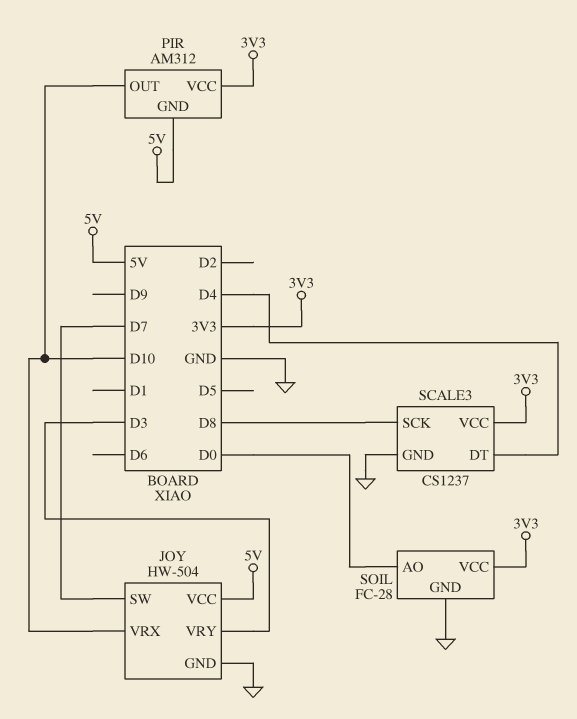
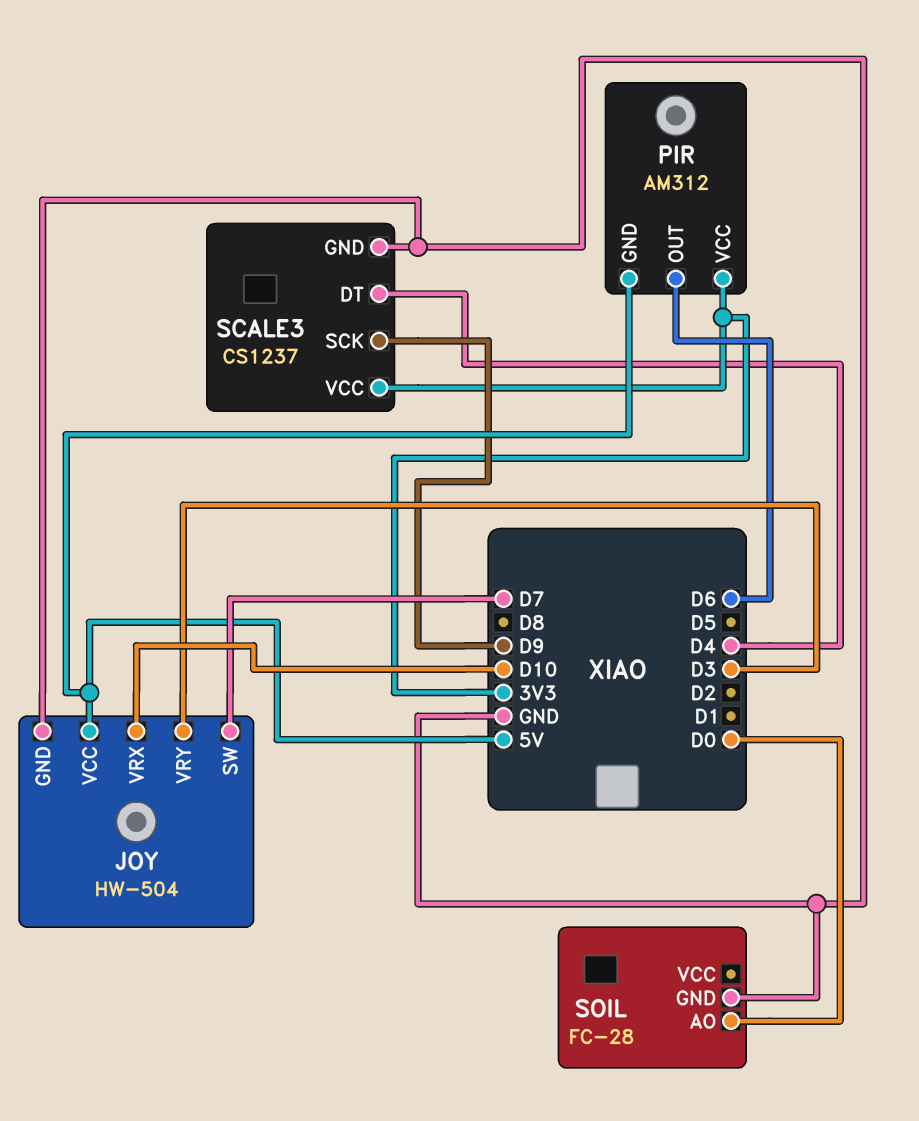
PIR pin OUT: D10 -> D6
SCALE3 pin SCK: D8 -> D9
SOIL pin VCC: 3V3 -> none

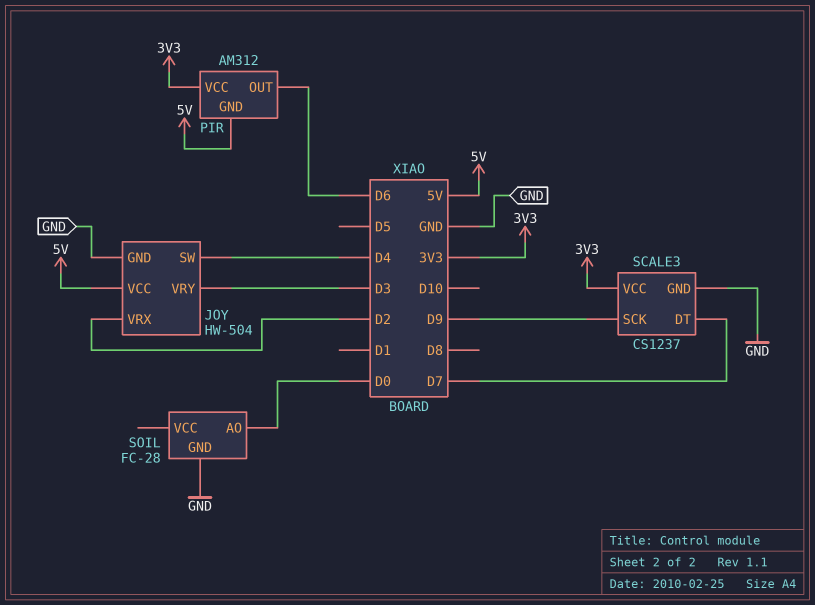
JOY pin SW: D7 -> D4
JOY pin VRX: D10 -> D2
SCALE3 pin DT: D4 -> D7

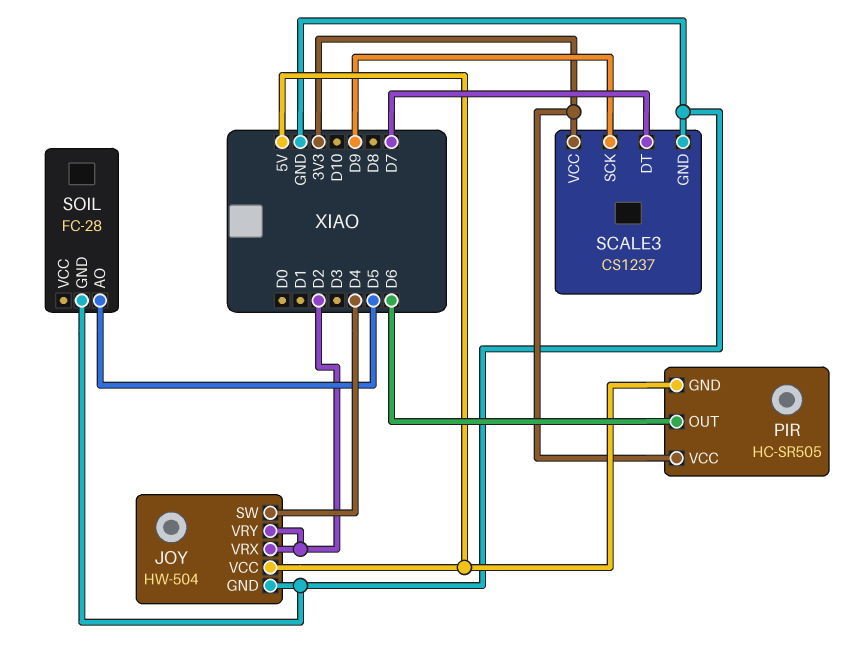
JOY pin VRY: D3 -> D2
PIR: AM312 -> HC-SR505
SOIL pin AO: D0 -> D5

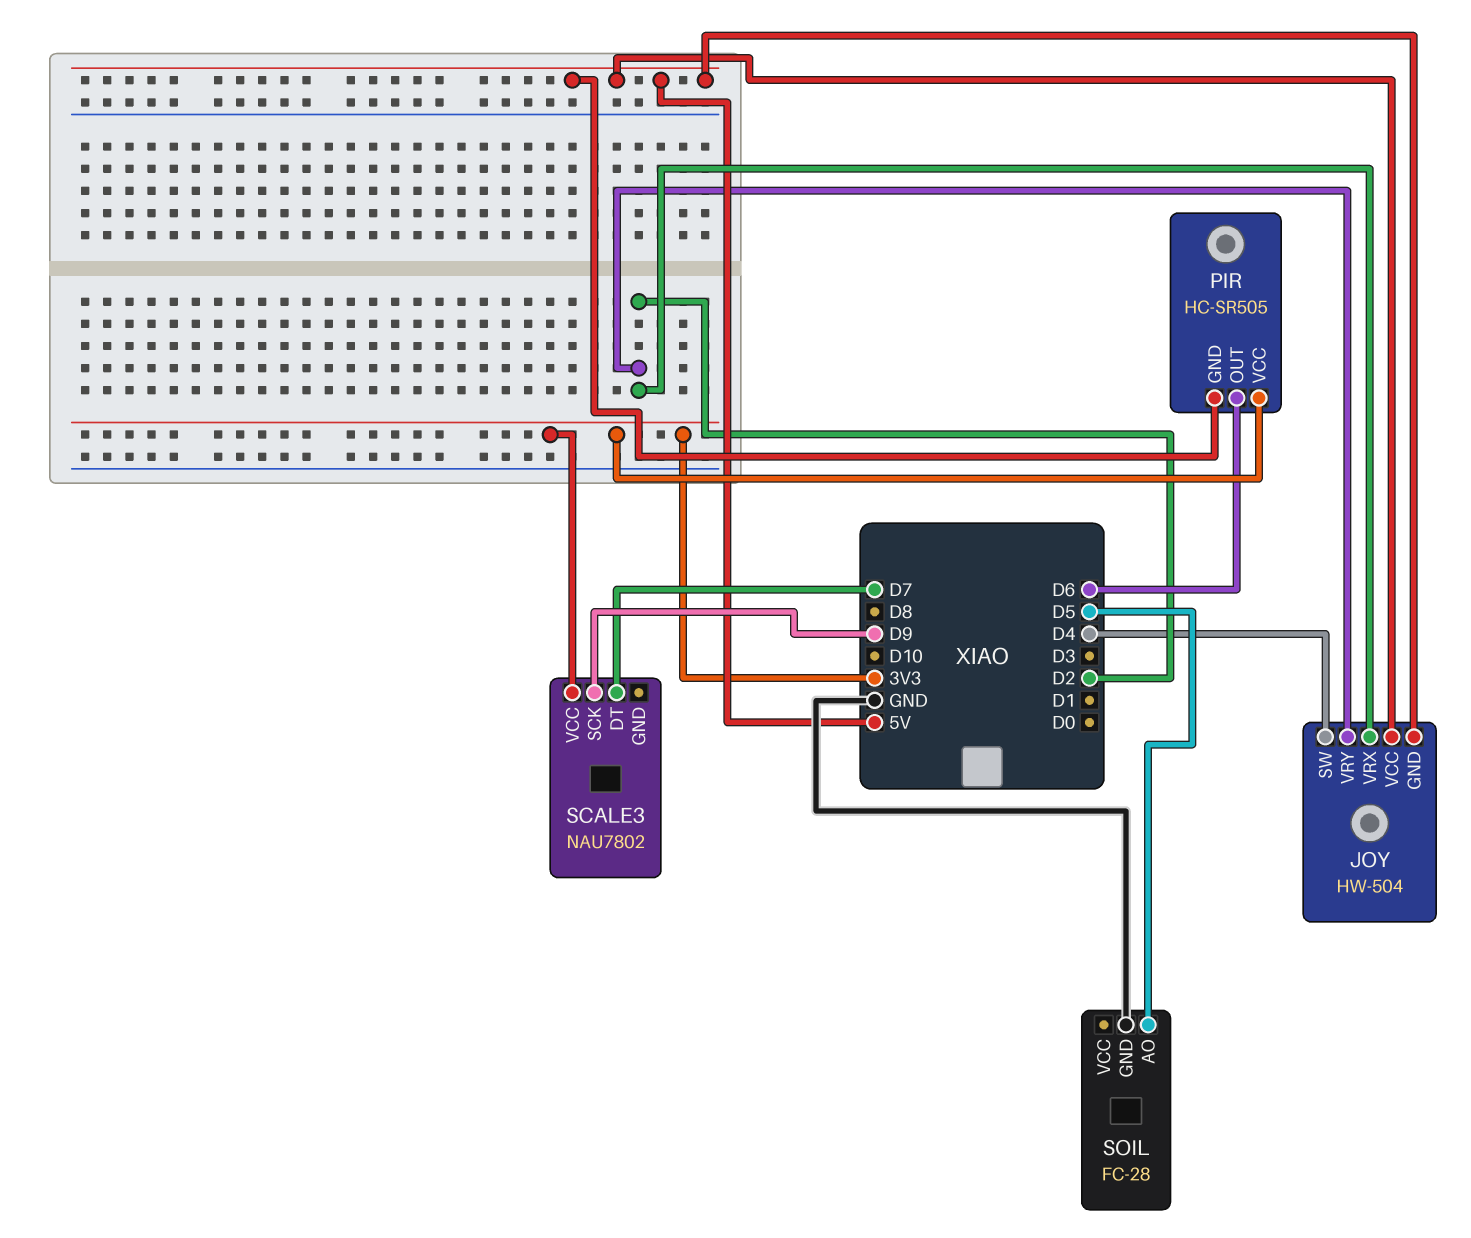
JOY pin GND: GND -> 5V
SCALE3: CS1237 -> NAU7802
SCALE3 pin GND: GND -> none

